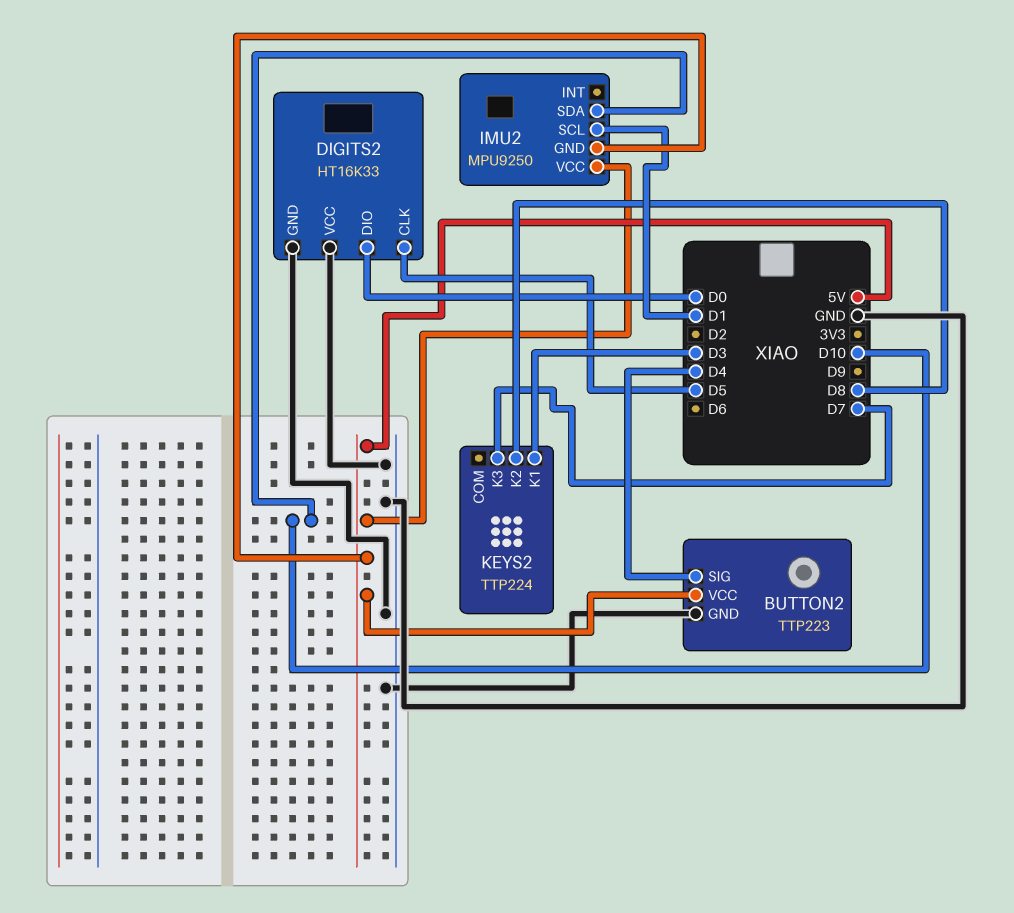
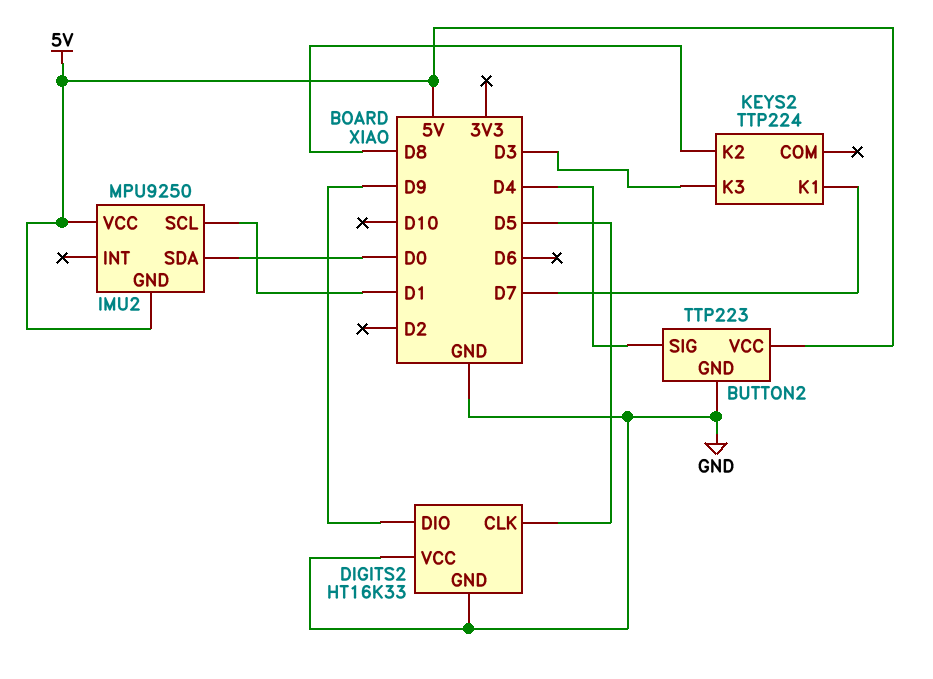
DIGITS2 pin DIO: D0 -> D9
IMU2 pin SDA: D10 -> D0
KEYS2 pin K1: D3 -> D7
KEYS2 pin K3: D7 -> D3

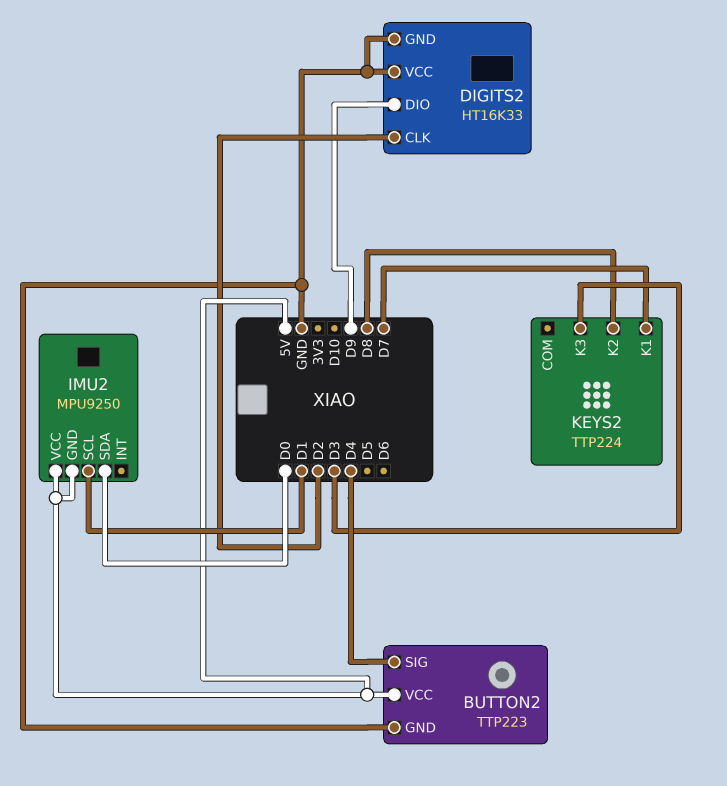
DIGITS2 pin CLK: D5 -> D2

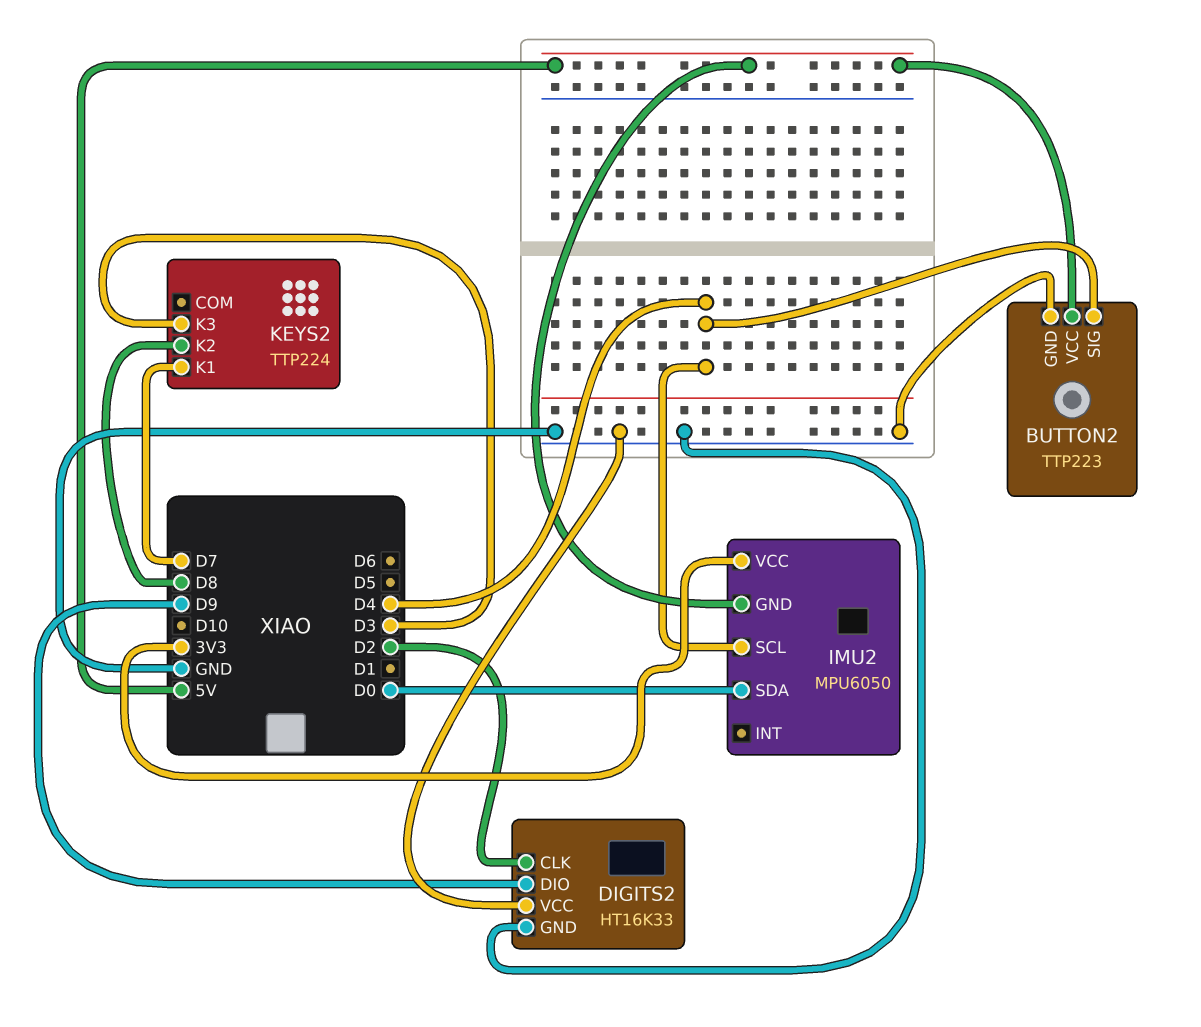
IMU2: MPU9250 -> MPU6050
IMU2 pin SCL: D1 -> D4
IMU2 pin VCC: 5V -> 3V3

